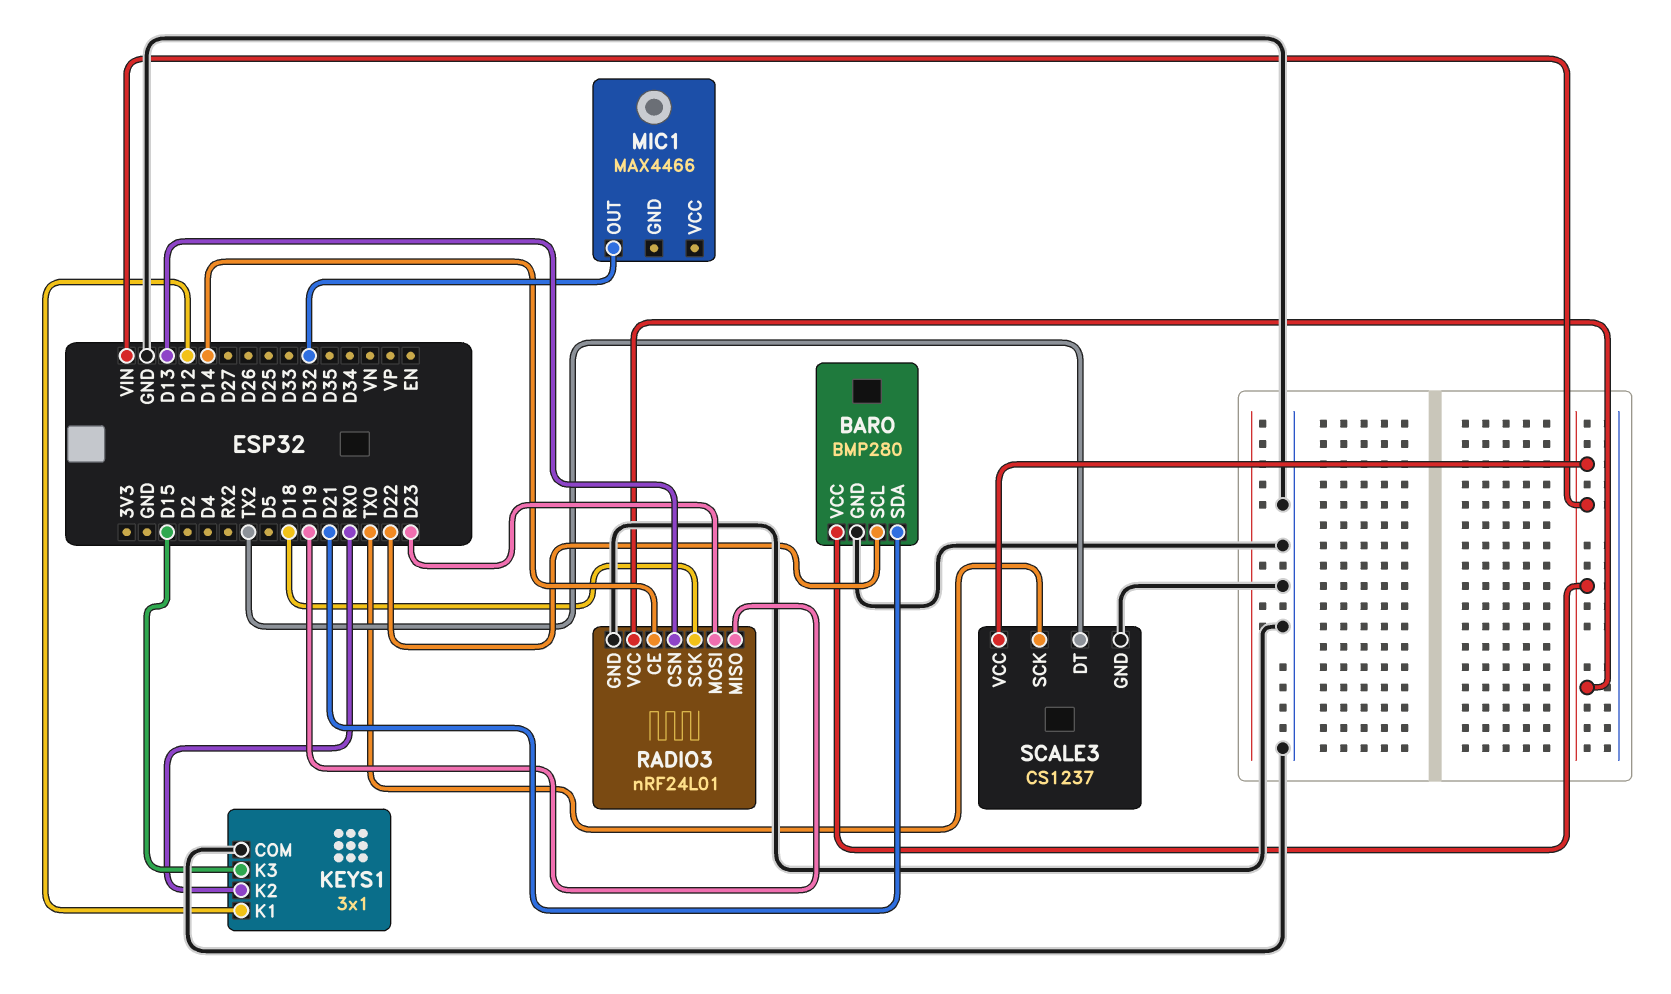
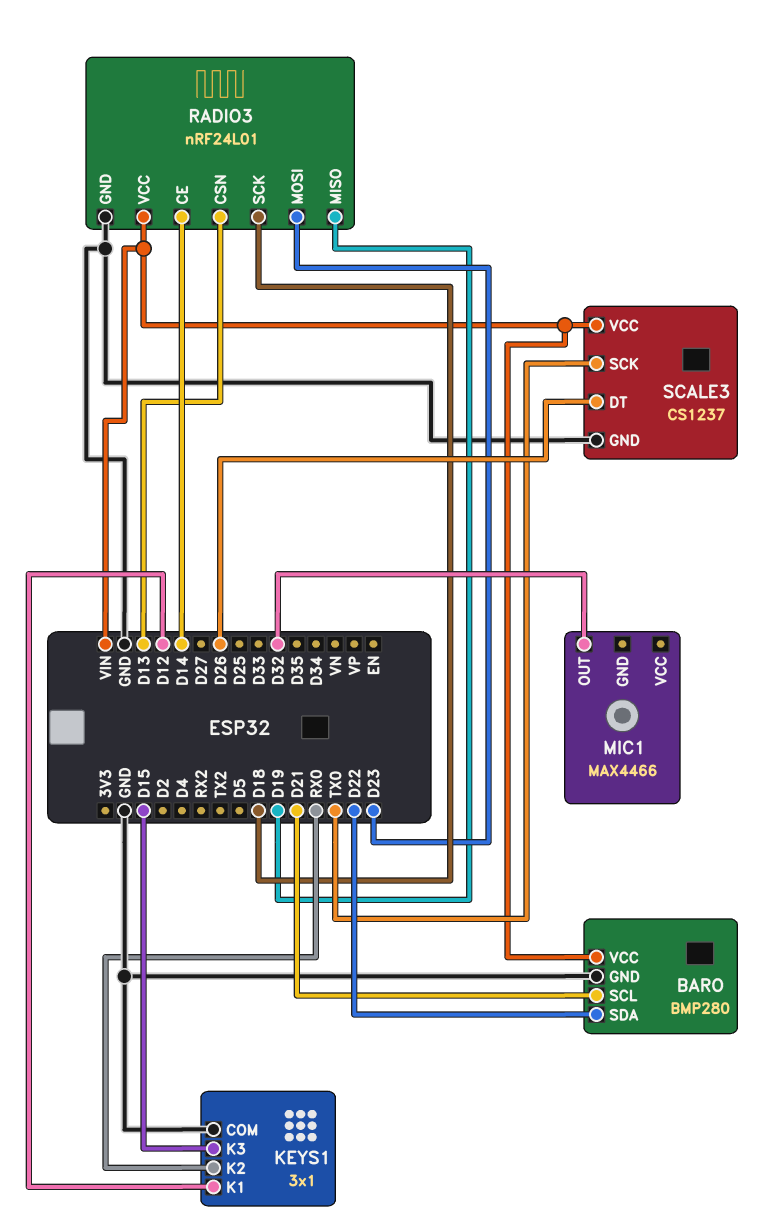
BARO pin SCL: D22 -> D21
BARO pin SDA: D21 -> D22
SCALE3 pin DT: TX2 -> D26

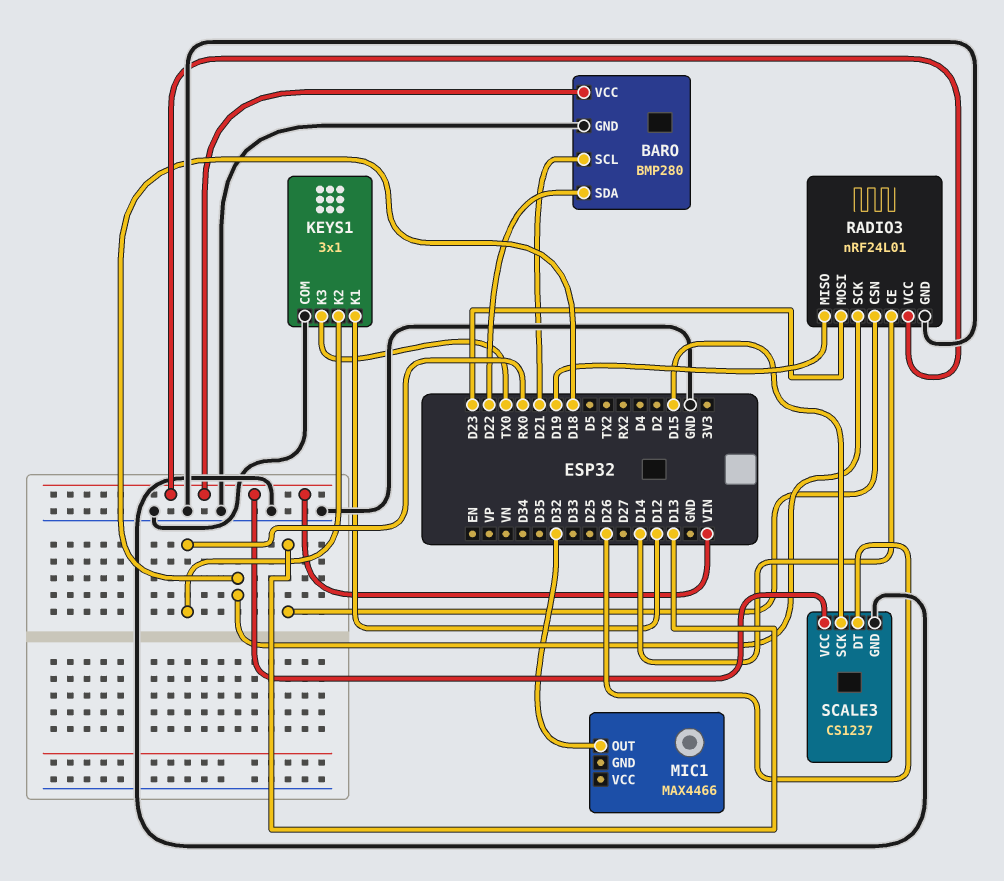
KEYS1 pin K3: D15 -> TX0
SCALE3 pin SCK: TX0 -> D15

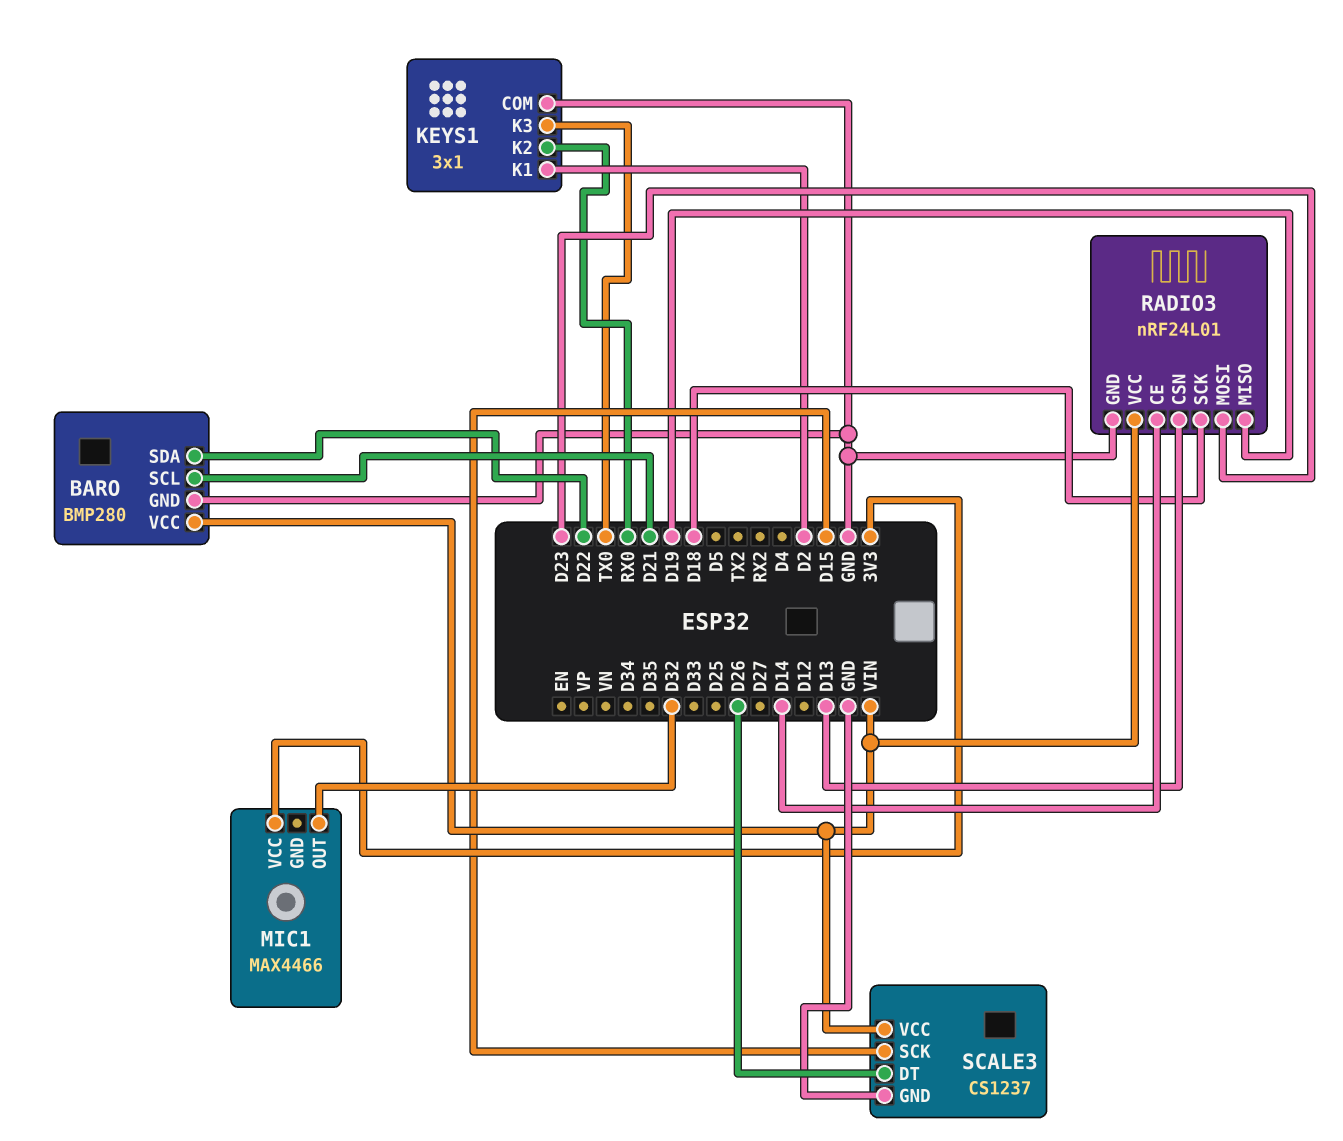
KEYS1 pin K1: D12 -> D2
MIC1 pin VCC: none -> 3V3

